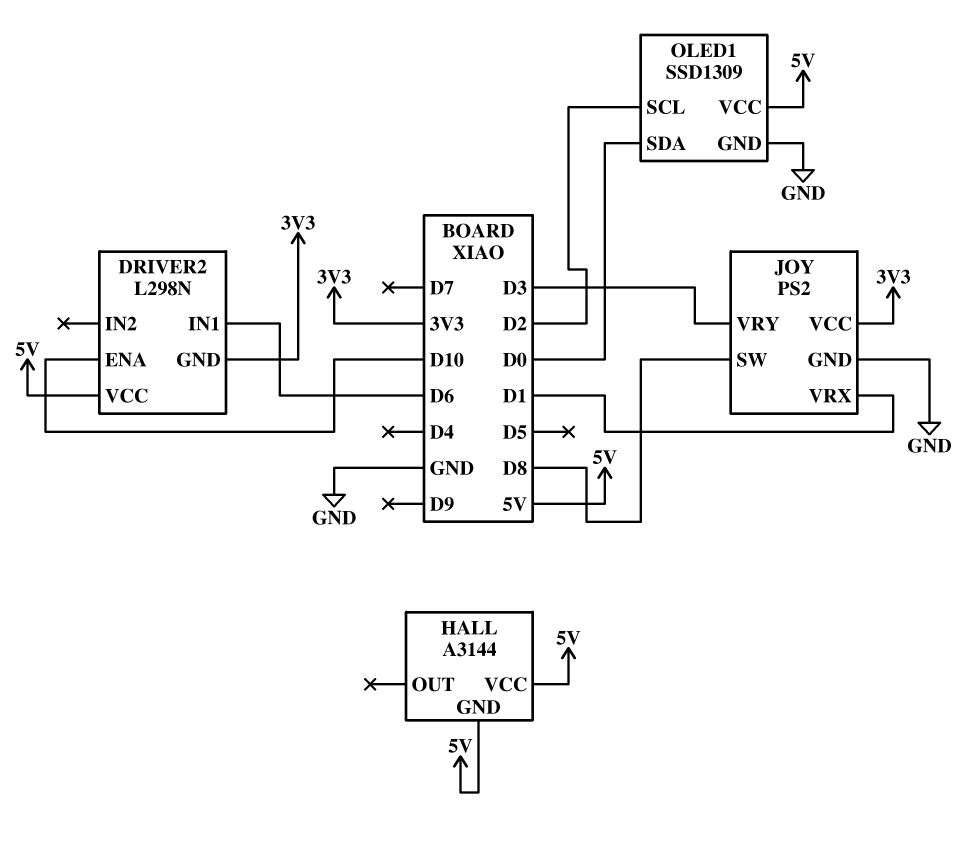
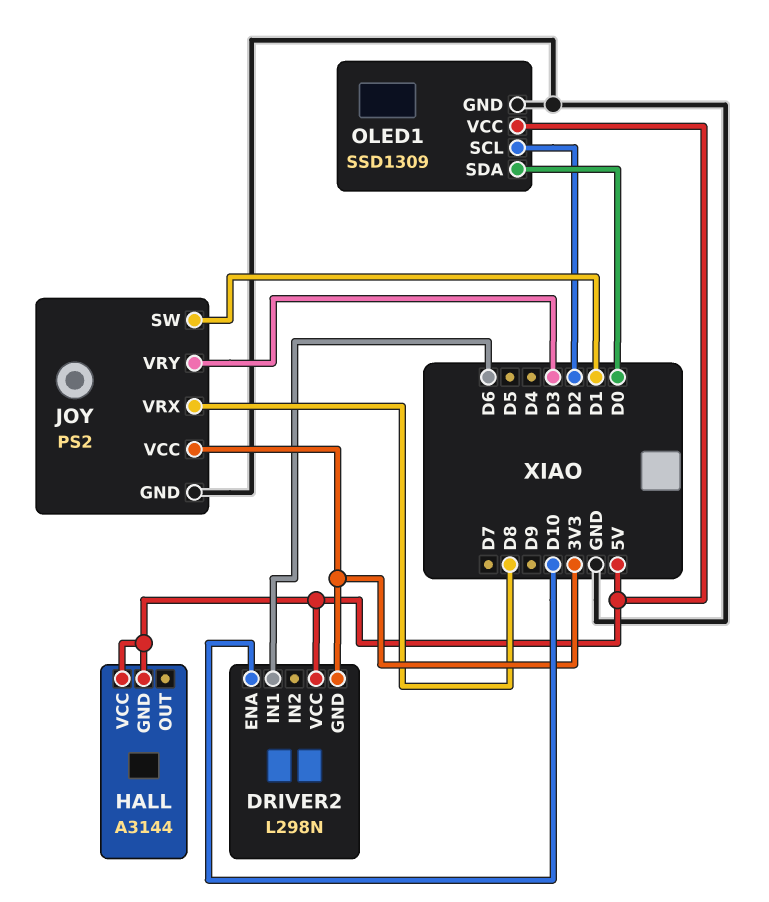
JOY pin SW: D8 -> D1
JOY pin VRX: D1 -> D8

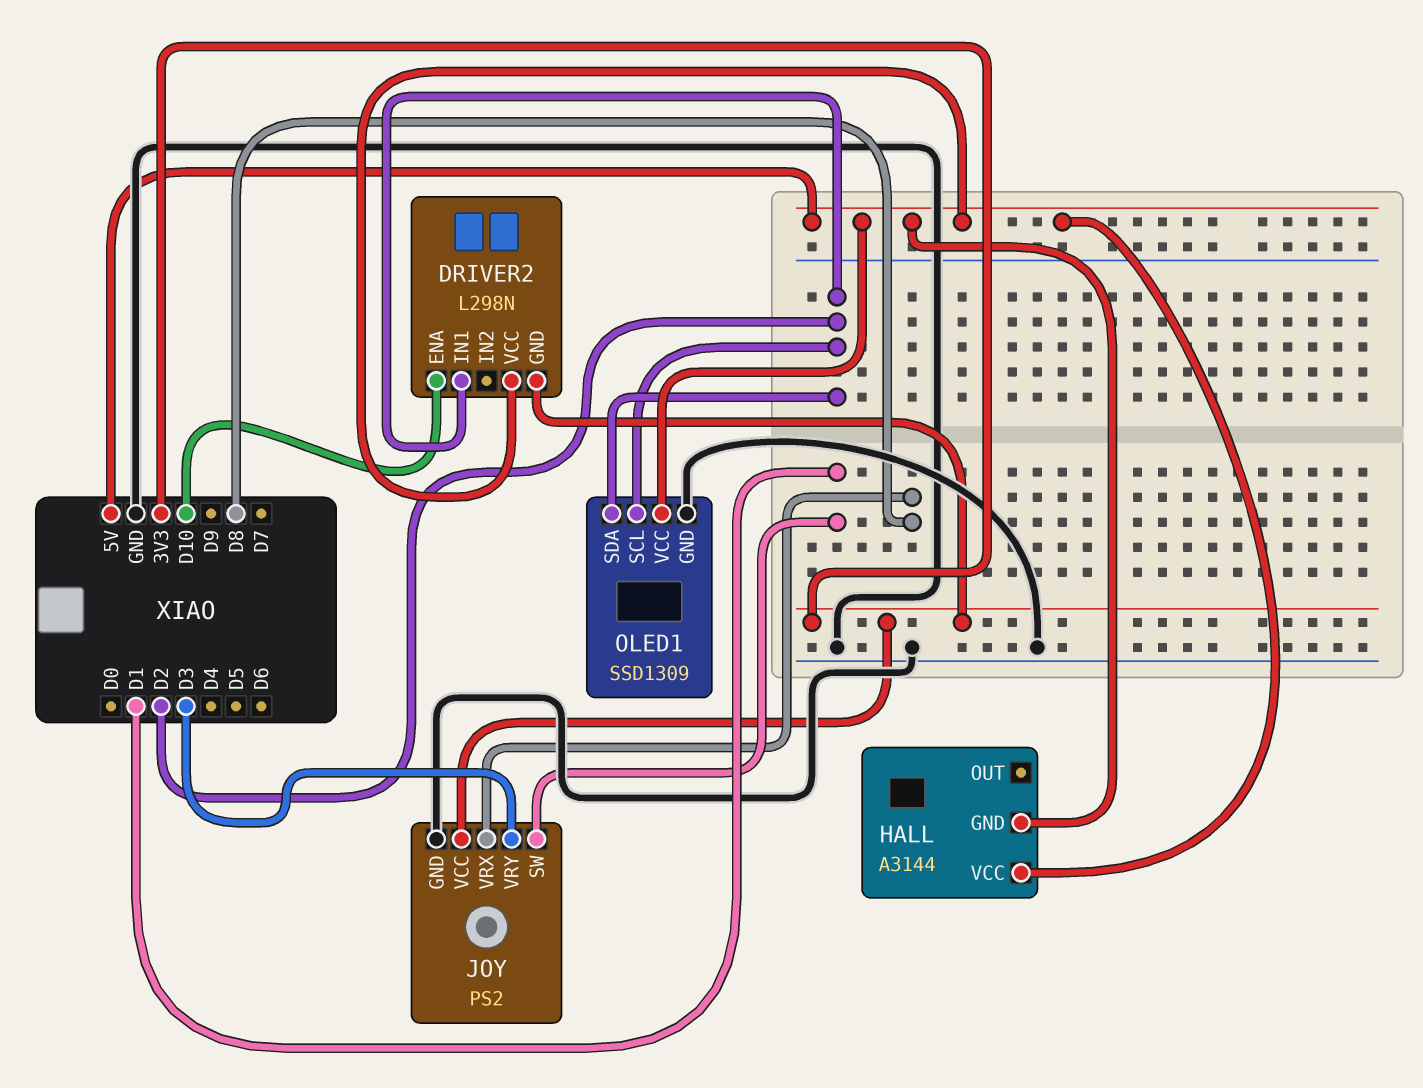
DRIVER2 pin IN1: D6 -> D2
OLED1 pin SDA: D0 -> D2

